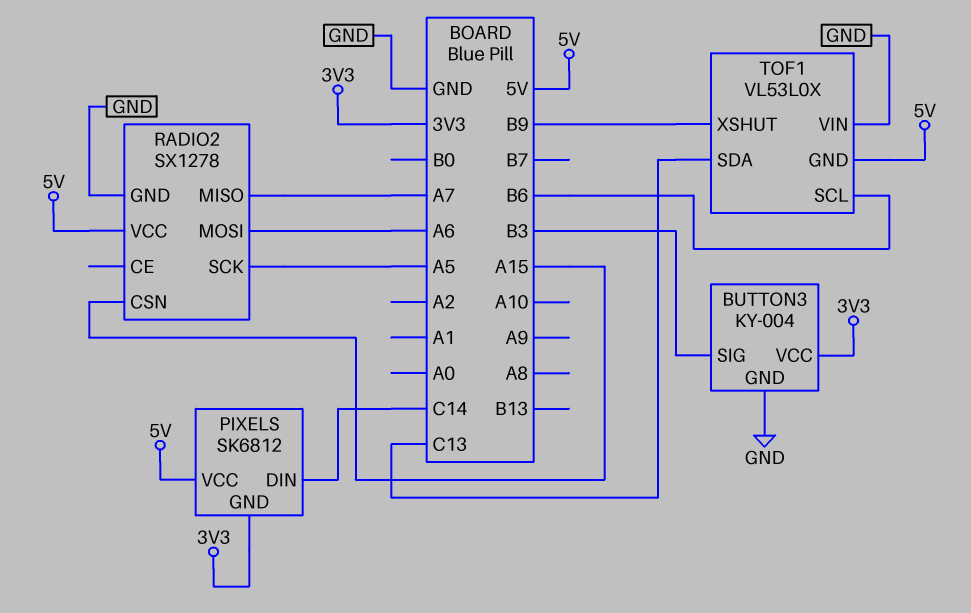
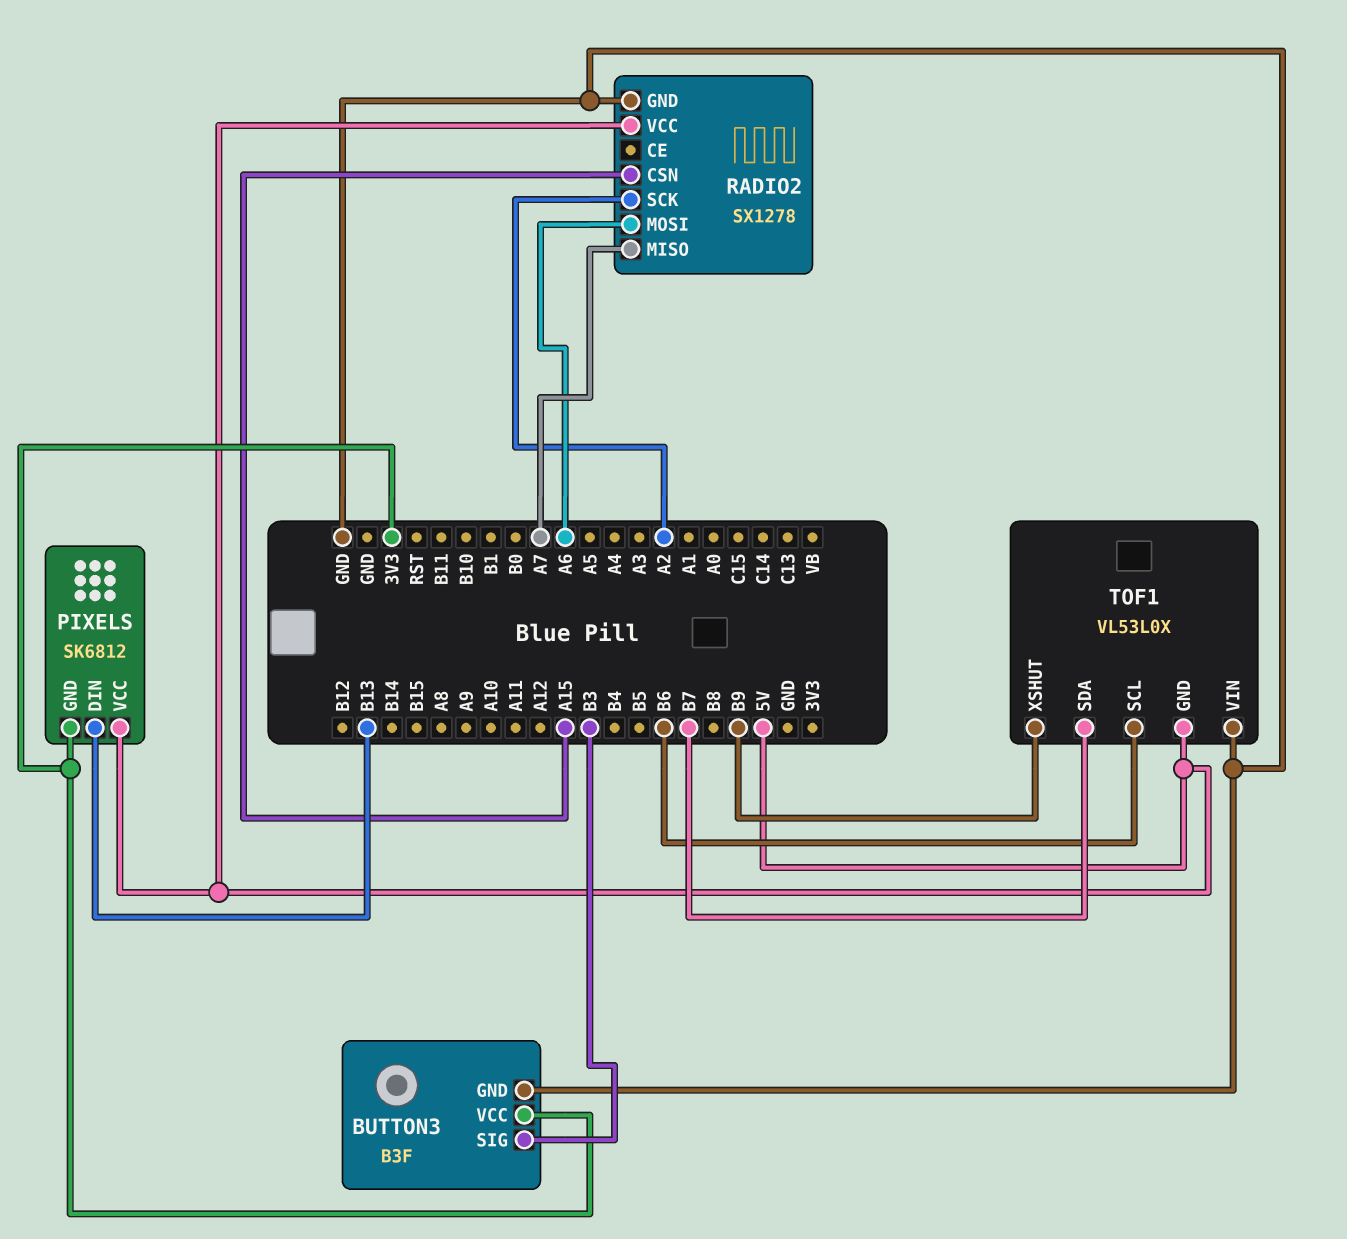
BUTTON3: KY-004 -> B3F
PIXELS pin DIN: C14 -> B13
RADIO2 pin SCK: A5 -> A2
TOF1 pin SDA: C13 -> B7

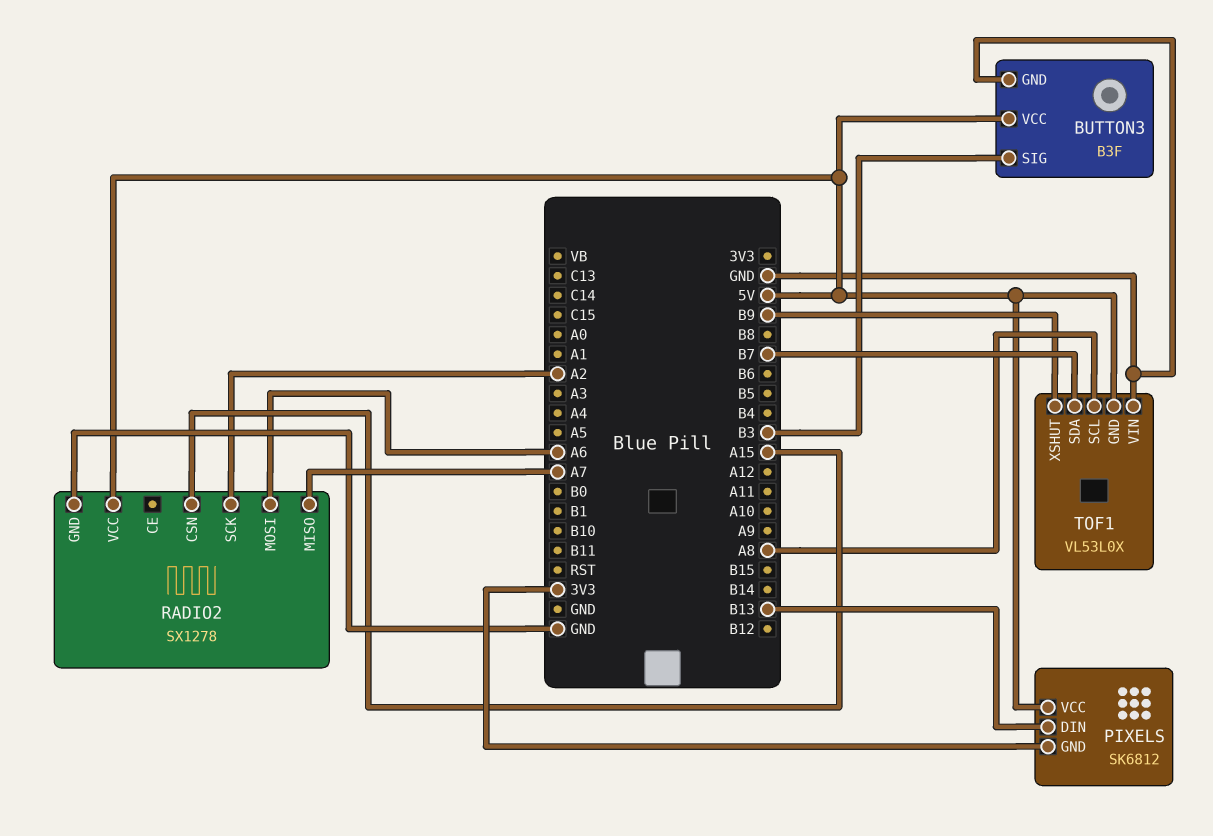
BUTTON3 pin VCC: 3V3 -> 5V
TOF1 pin SCL: B6 -> A8

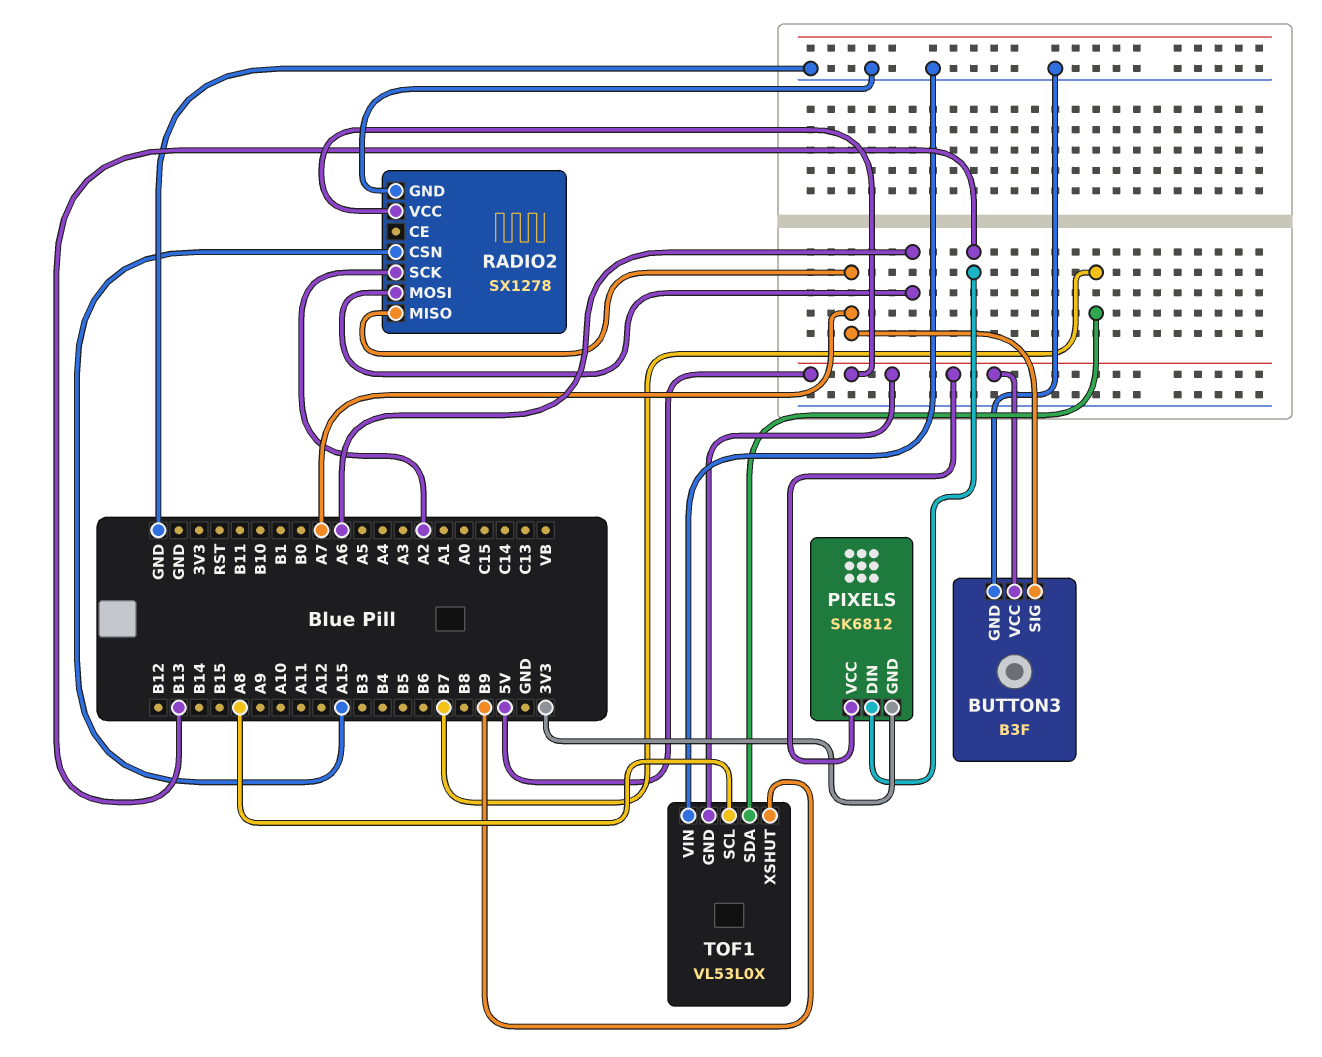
BUTTON3 pin SIG: B3 -> A7

